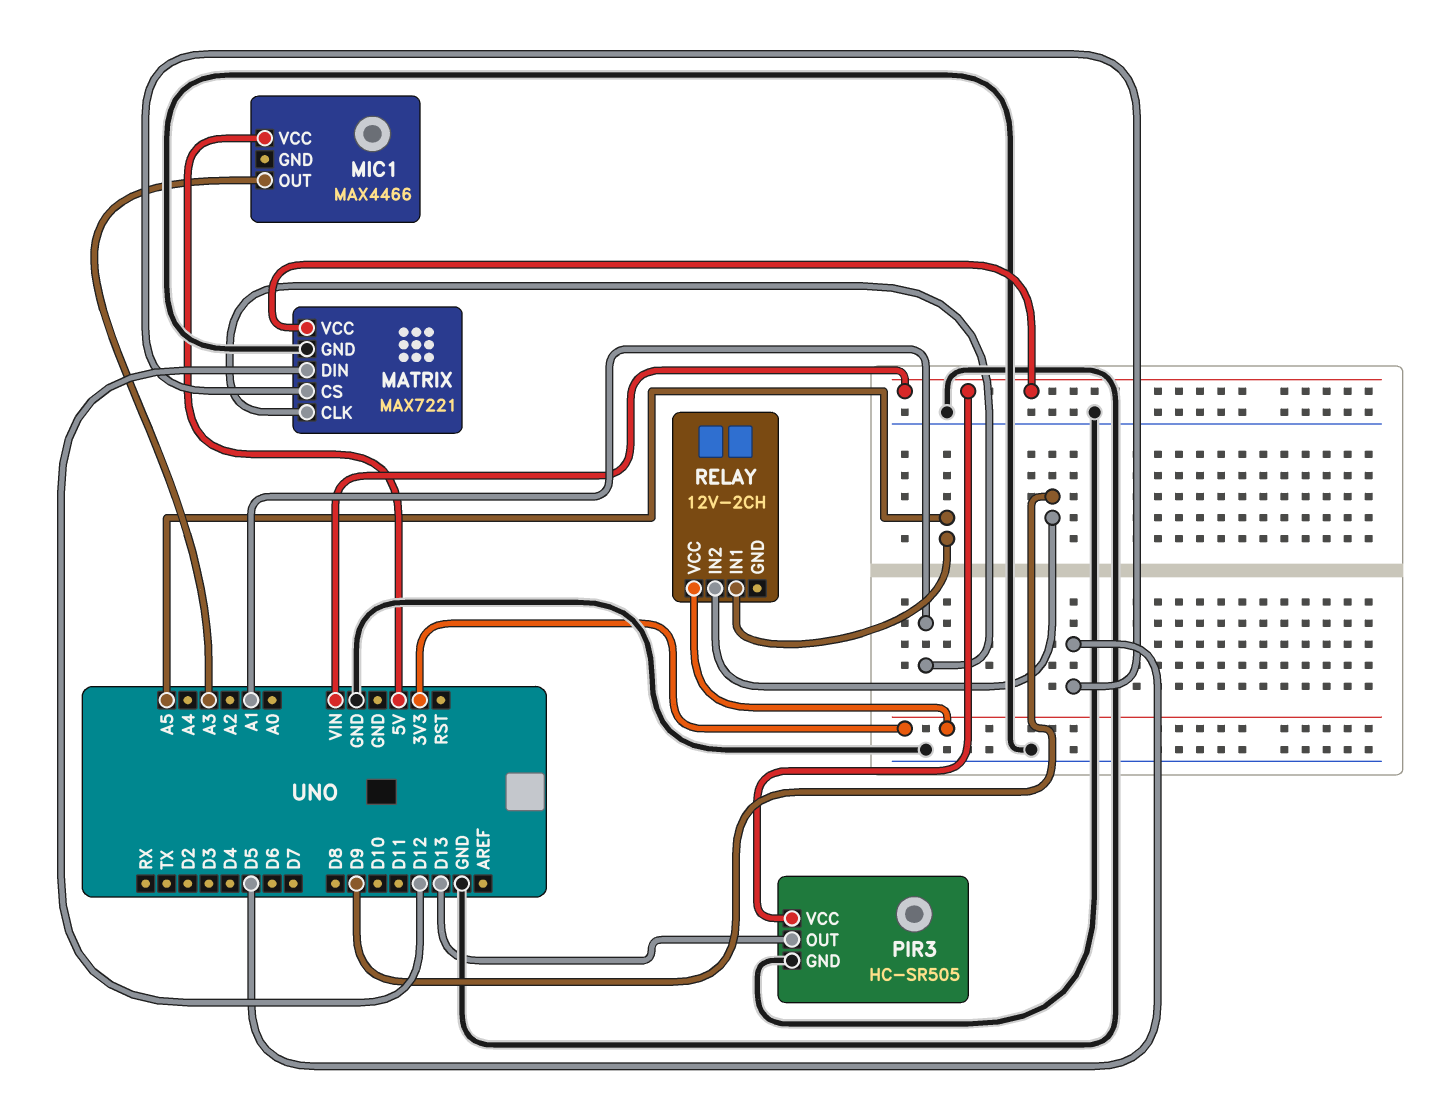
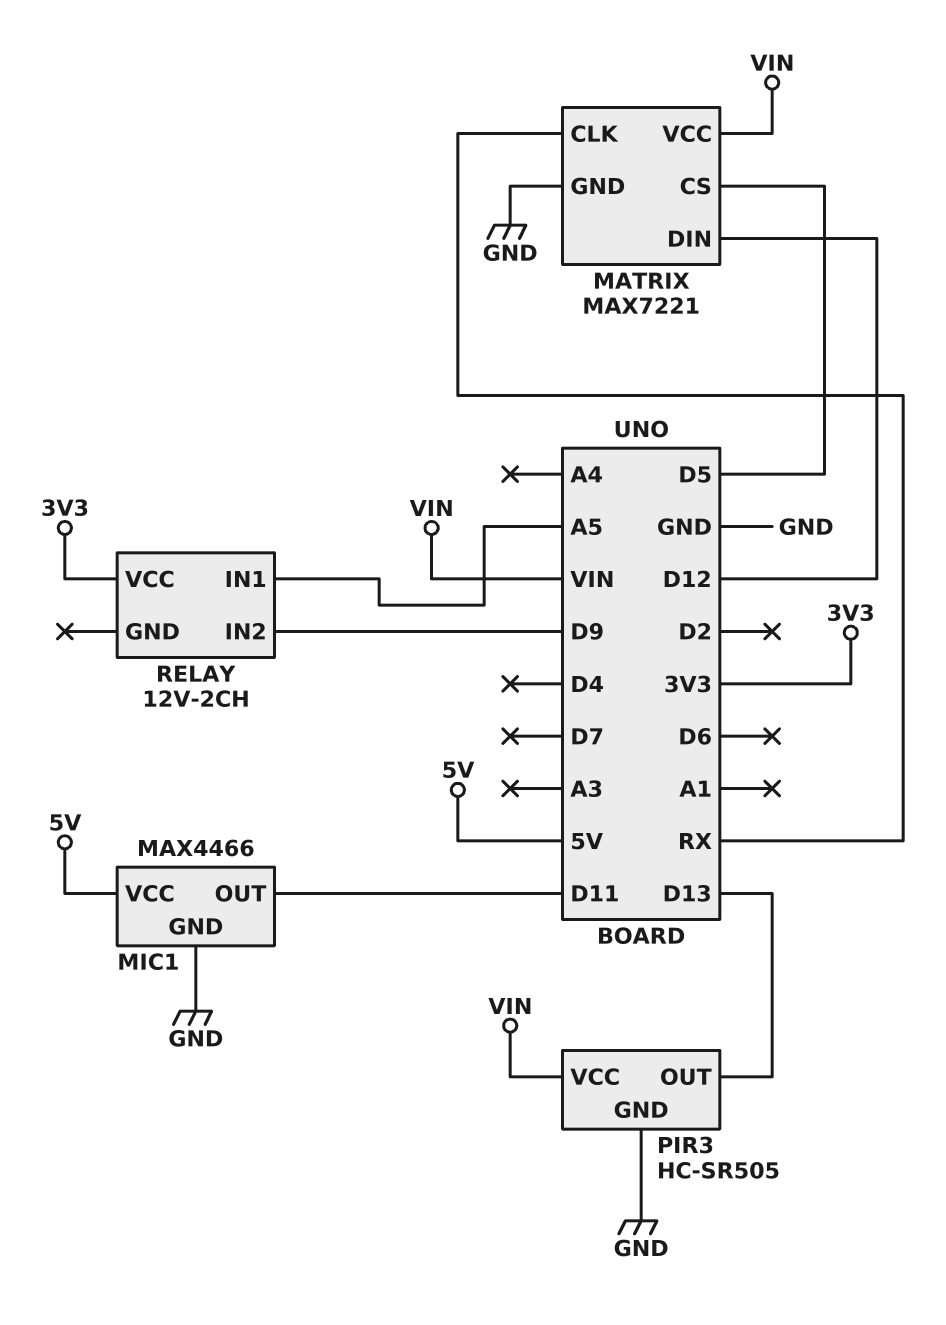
MATRIX pin CLK: A1 -> RX
MIC1 pin GND: none -> GND
MIC1 pin OUT: A3 -> D11

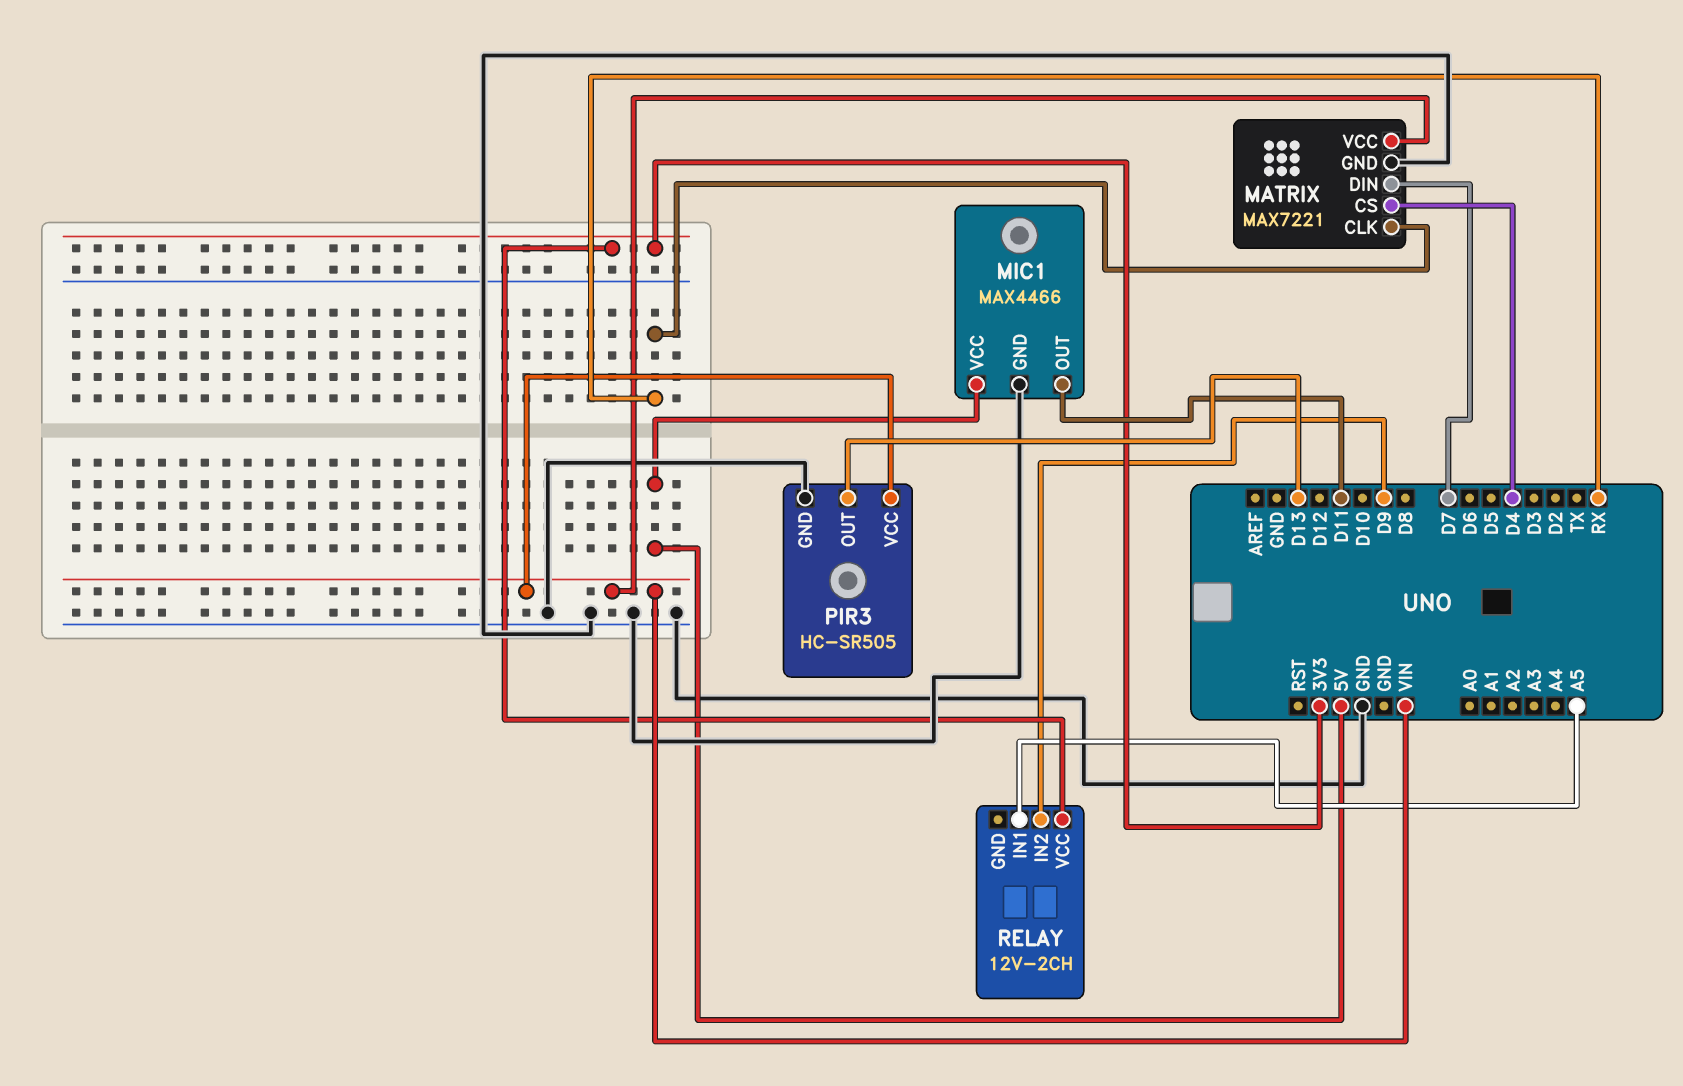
MATRIX pin CS: D5 -> D4
MATRIX pin DIN: D12 -> D7

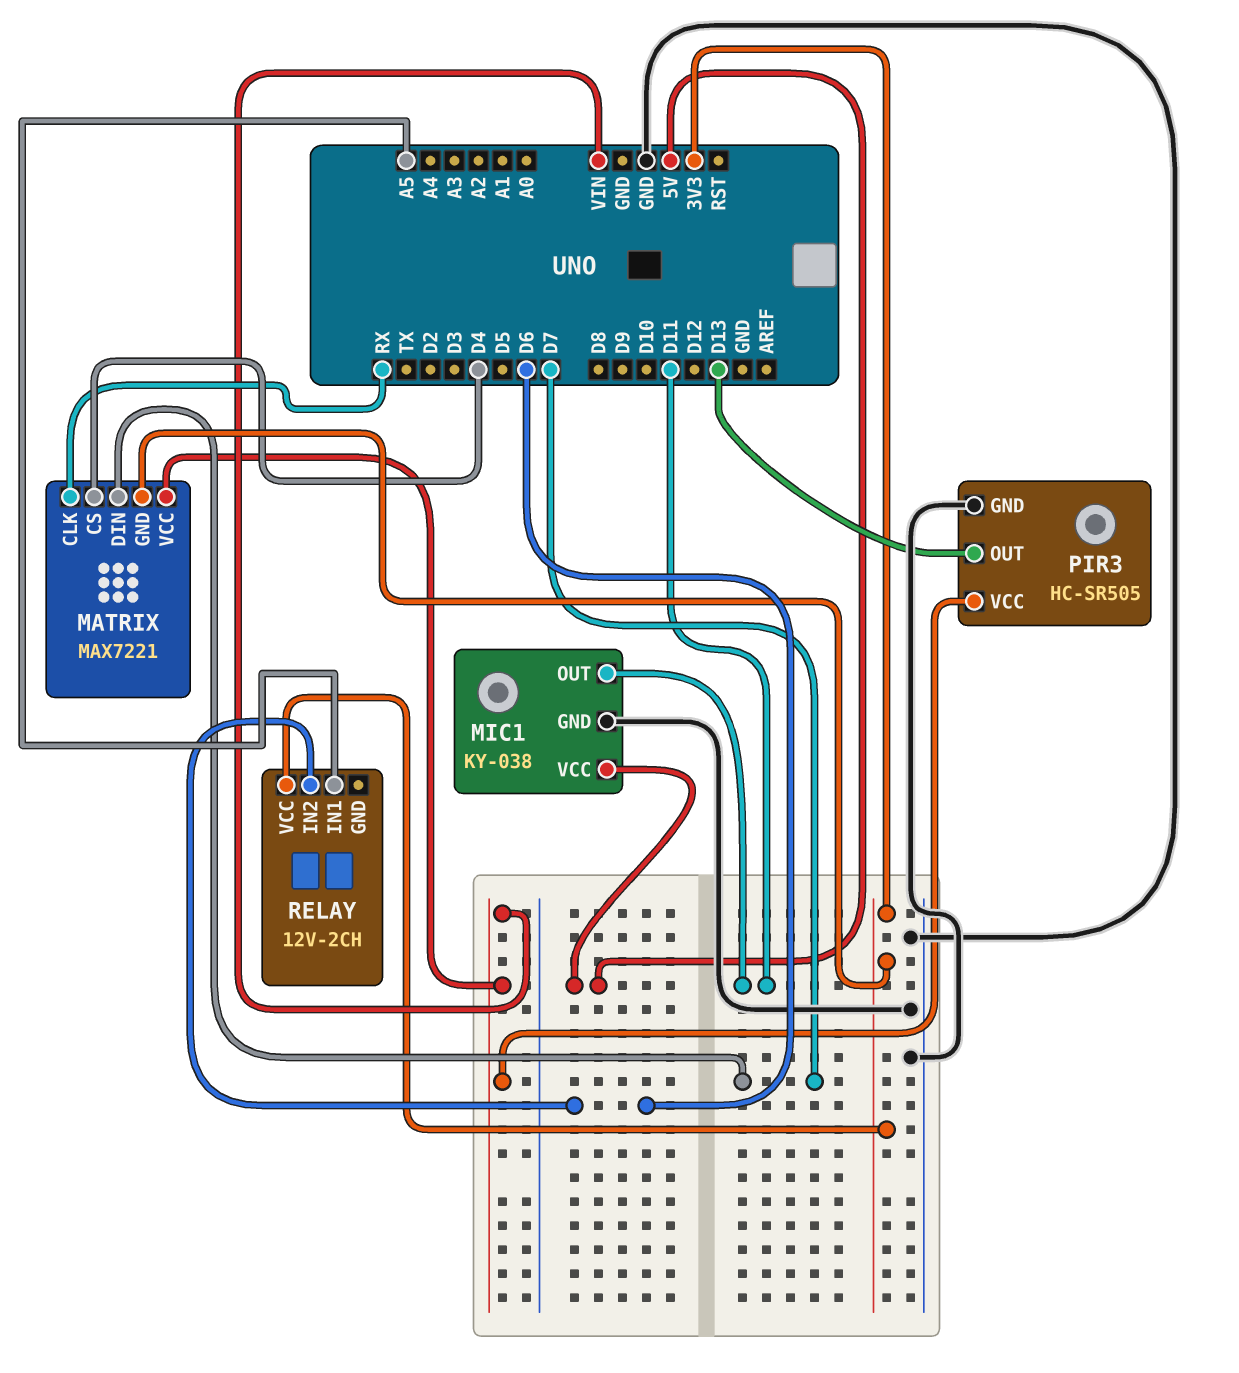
MATRIX pin GND: GND -> 3V3
MIC1: MAX4466 -> KY-038
RELAY pin IN2: D9 -> D6

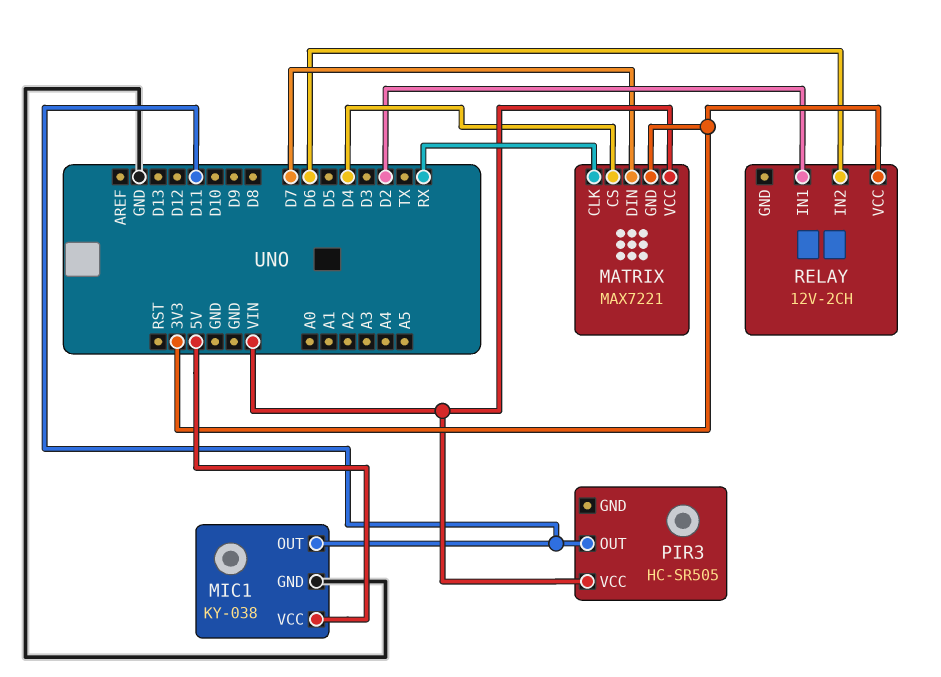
PIR3 pin GND: GND -> none
PIR3 pin OUT: D13 -> D11
RELAY pin IN1: A5 -> D2

